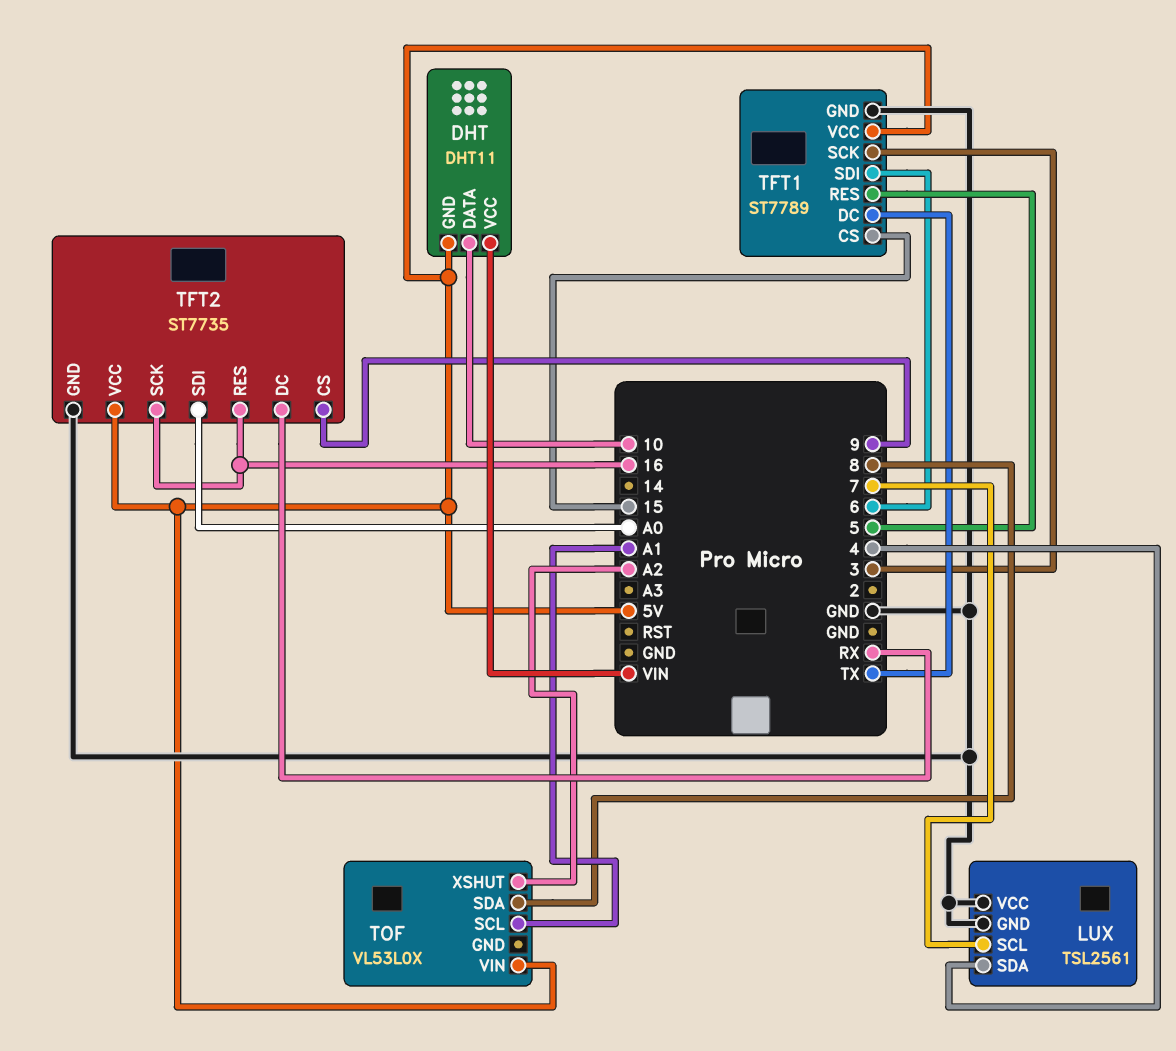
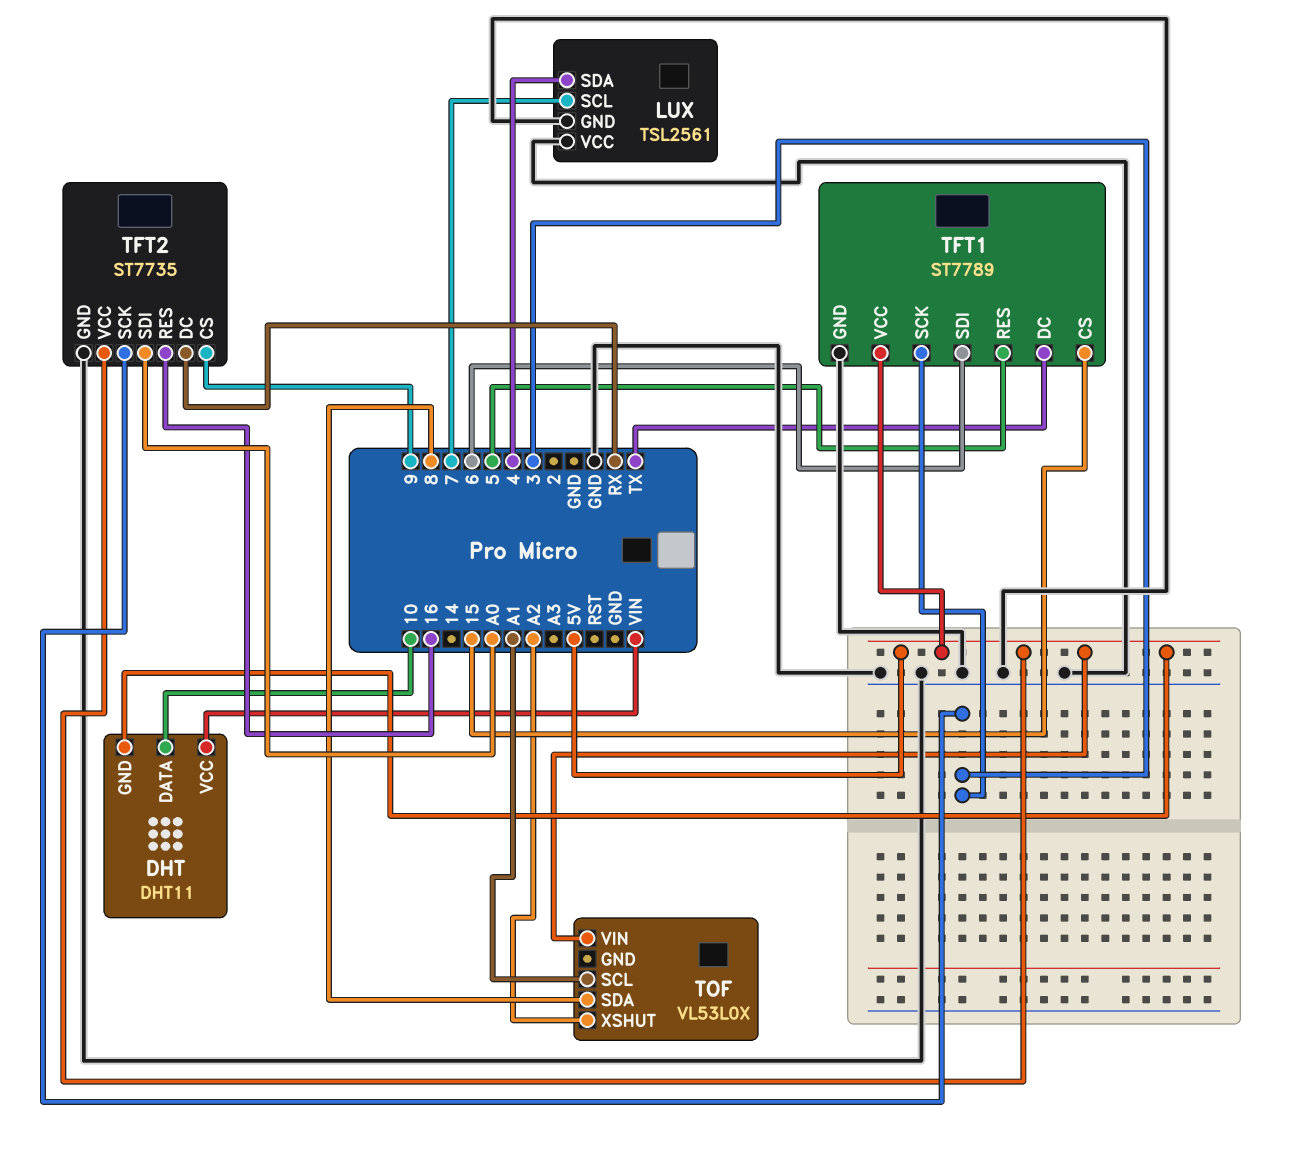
TFT2 pin SCK: 16 -> 3

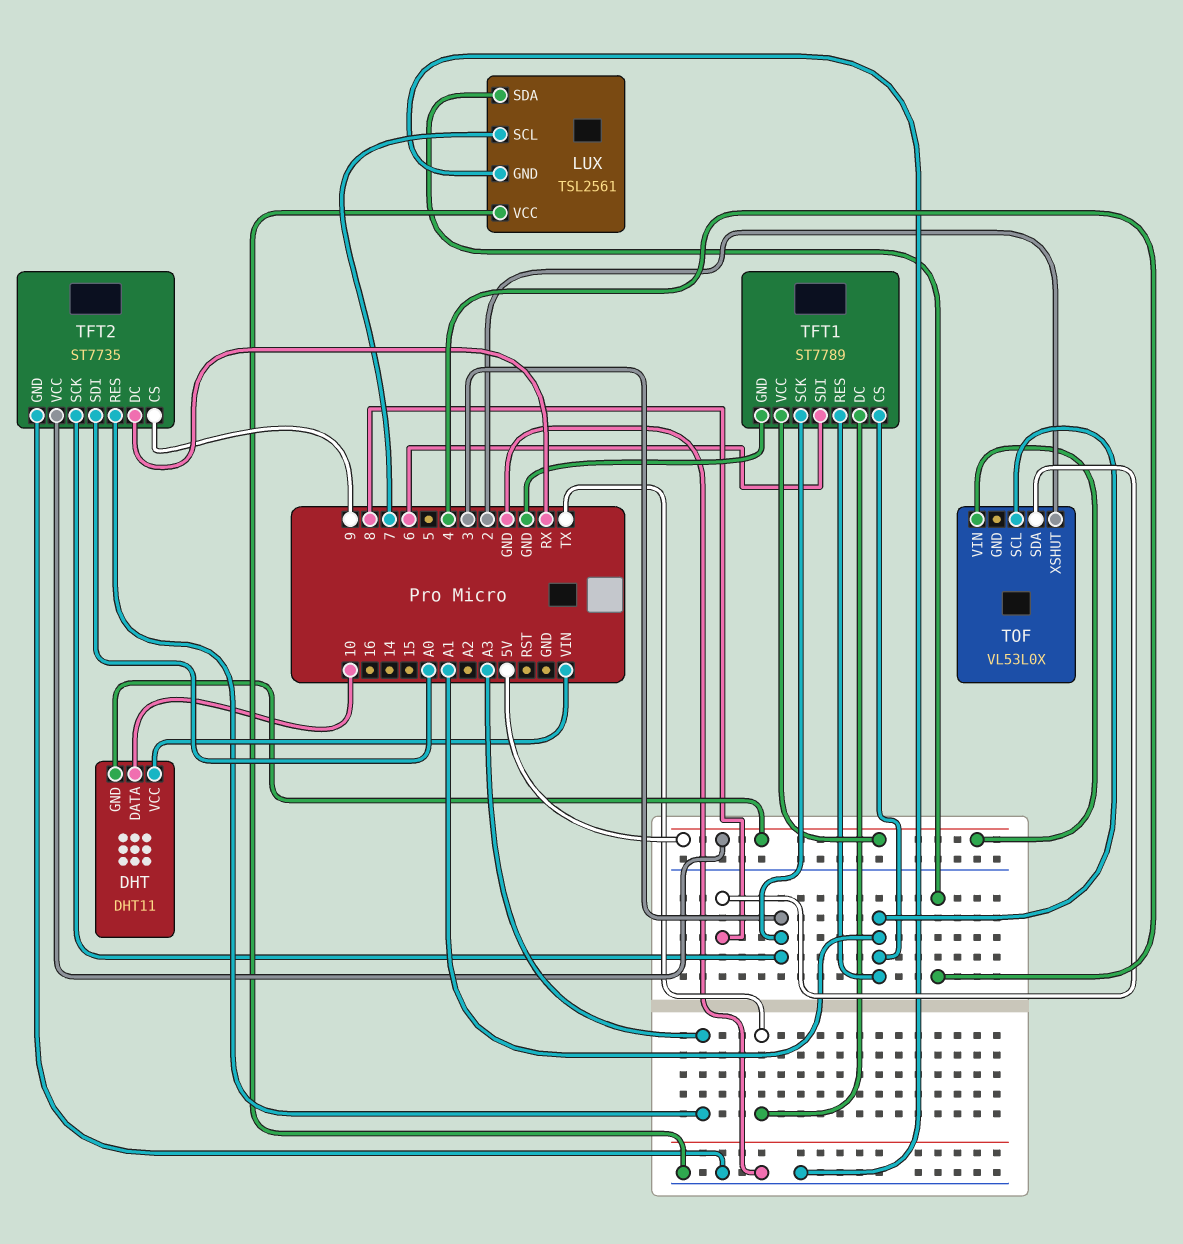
TFT1 pin CS: 15 -> A1
TFT1 pin RES: 5 -> A1
TFT2 pin RES: 16 -> A3
TOF pin XSHUT: A2 -> 2

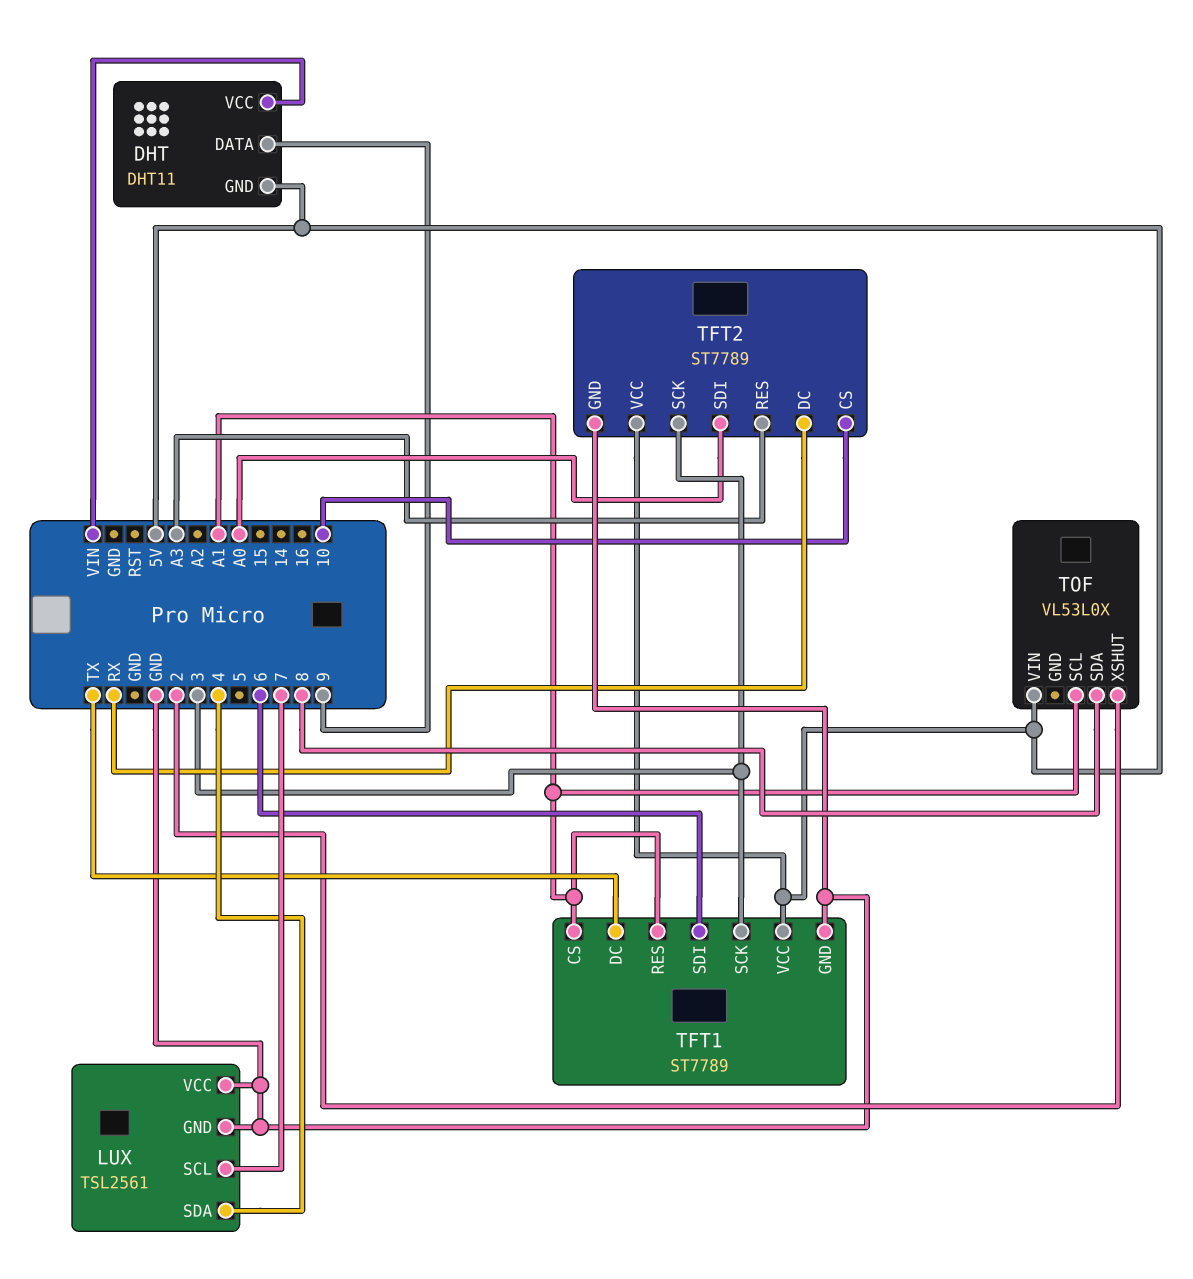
DHT pin DATA: 10 -> 9
TFT2: ST7735 -> ST7789
TFT2 pin CS: 9 -> 10

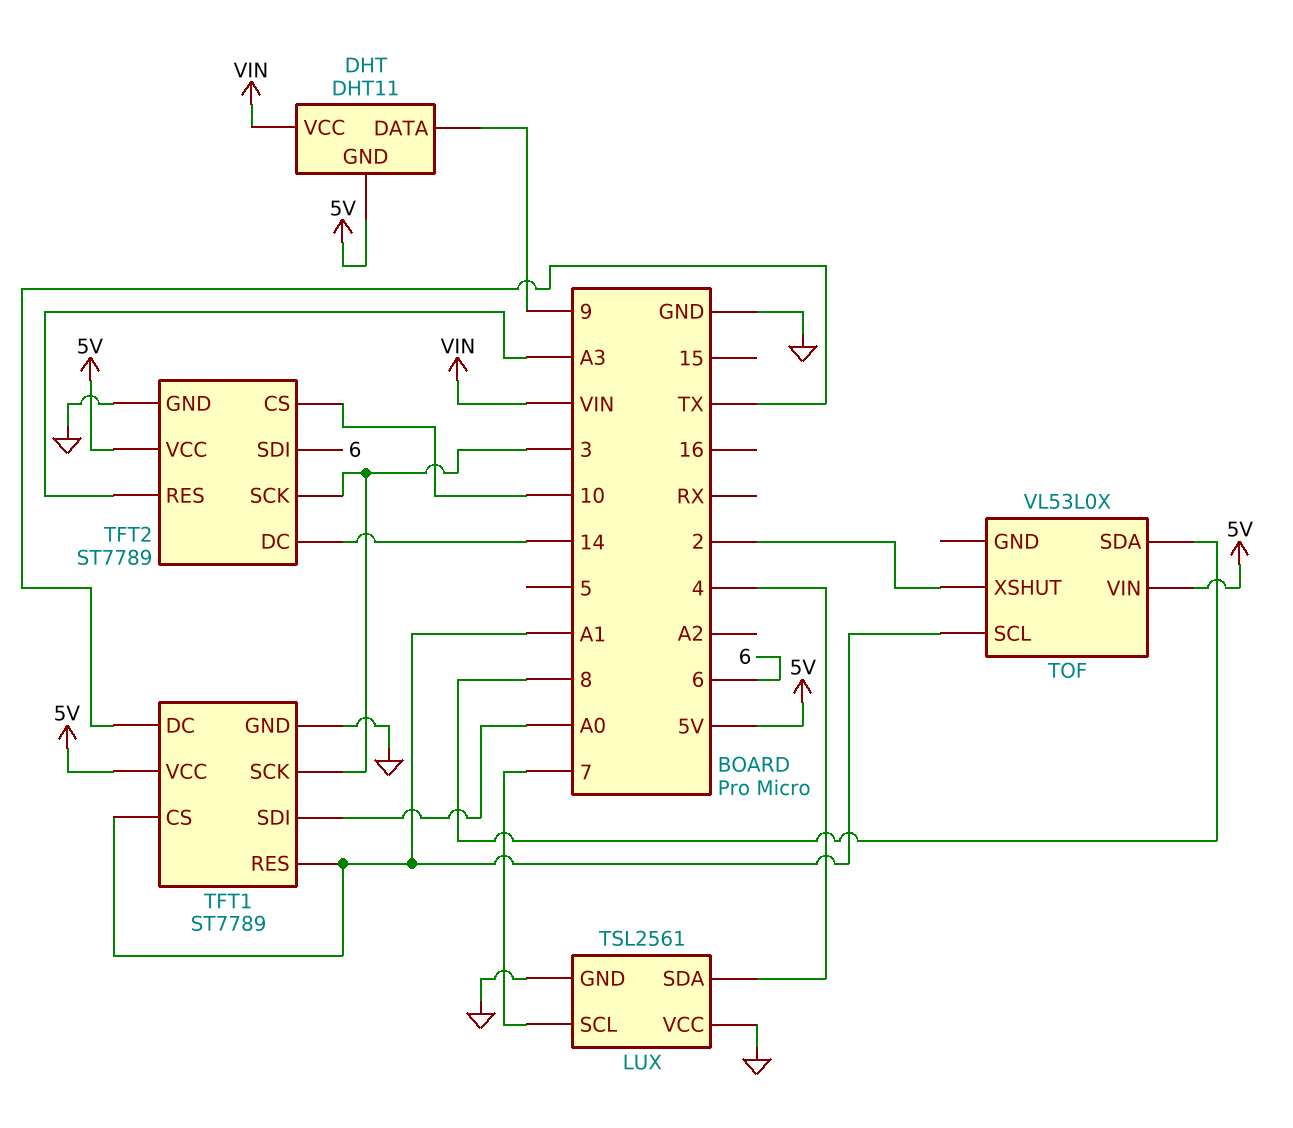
TFT1 pin SDI: 6 -> A0
TFT2 pin DC: RX -> 14
TFT2 pin SDI: A0 -> 6

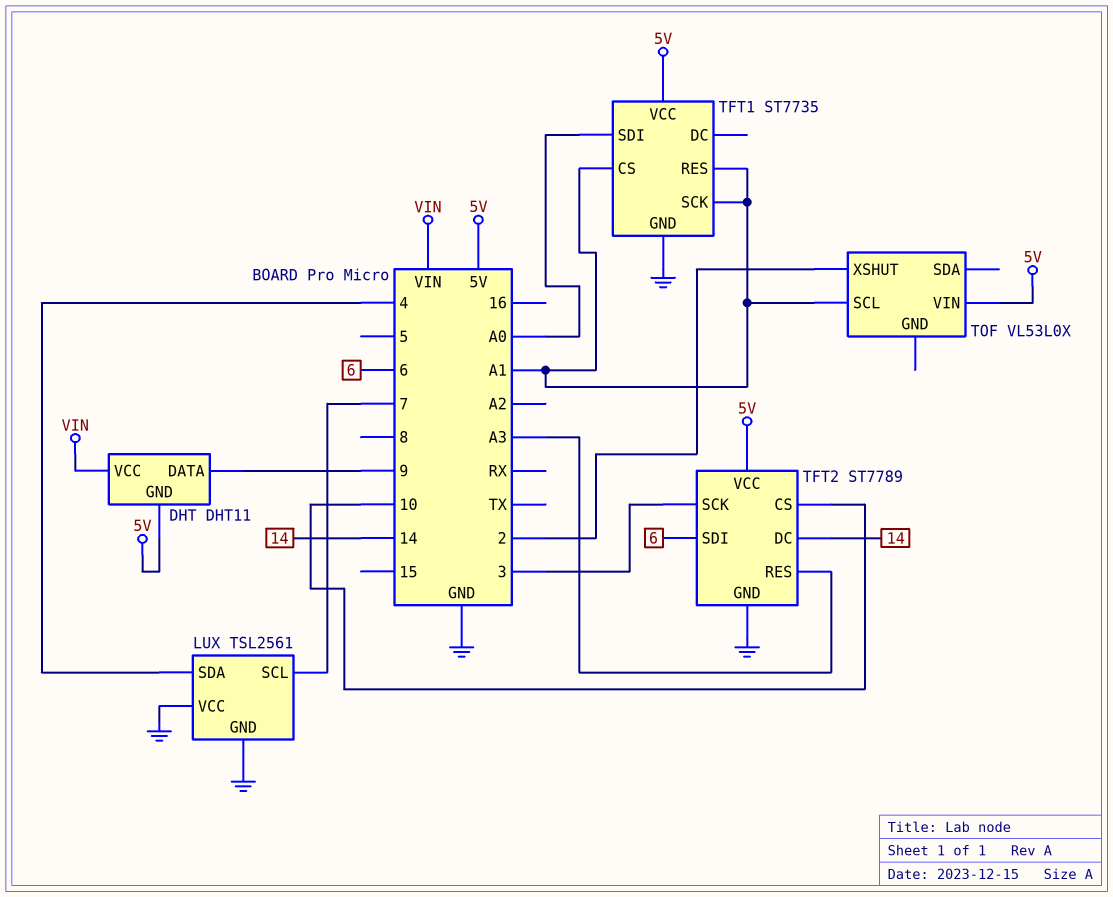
TFT1: ST7789 -> ST7735
TFT1 pin DC: TX -> none
TFT1 pin SCK: 3 -> A1
TOF pin SDA: 8 -> none

